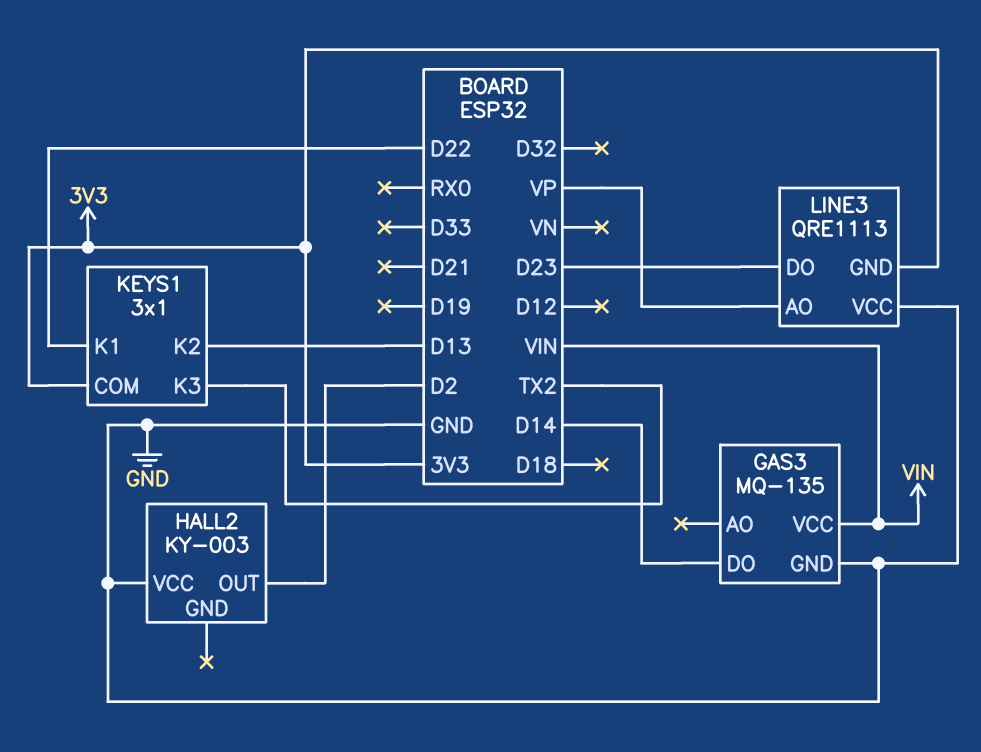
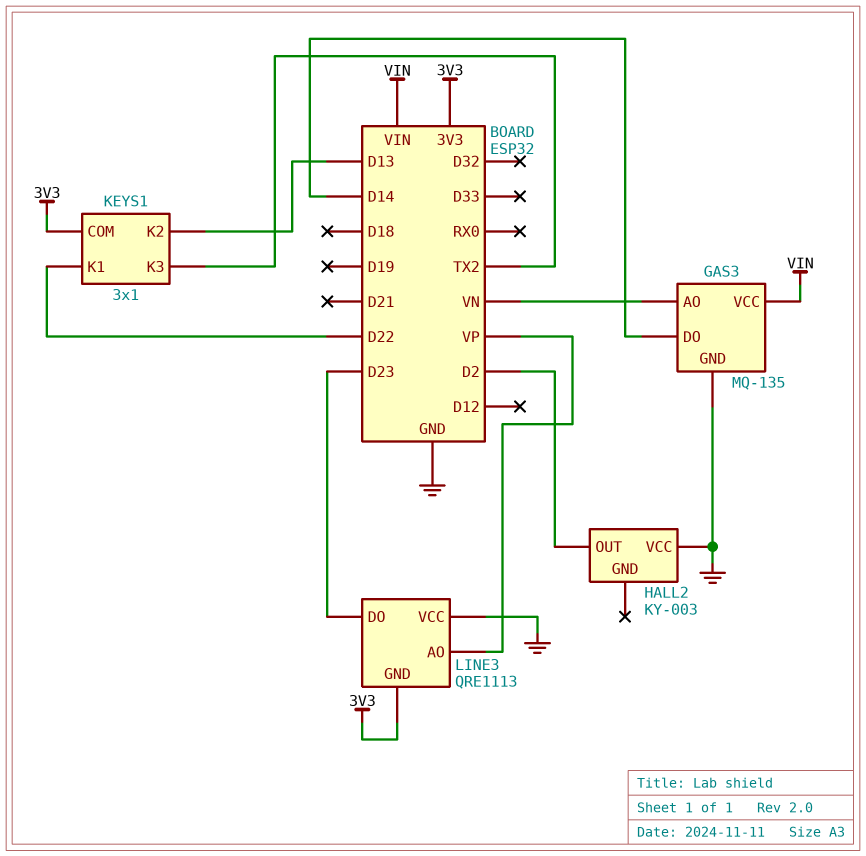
GAS3 pin AO: none -> VN

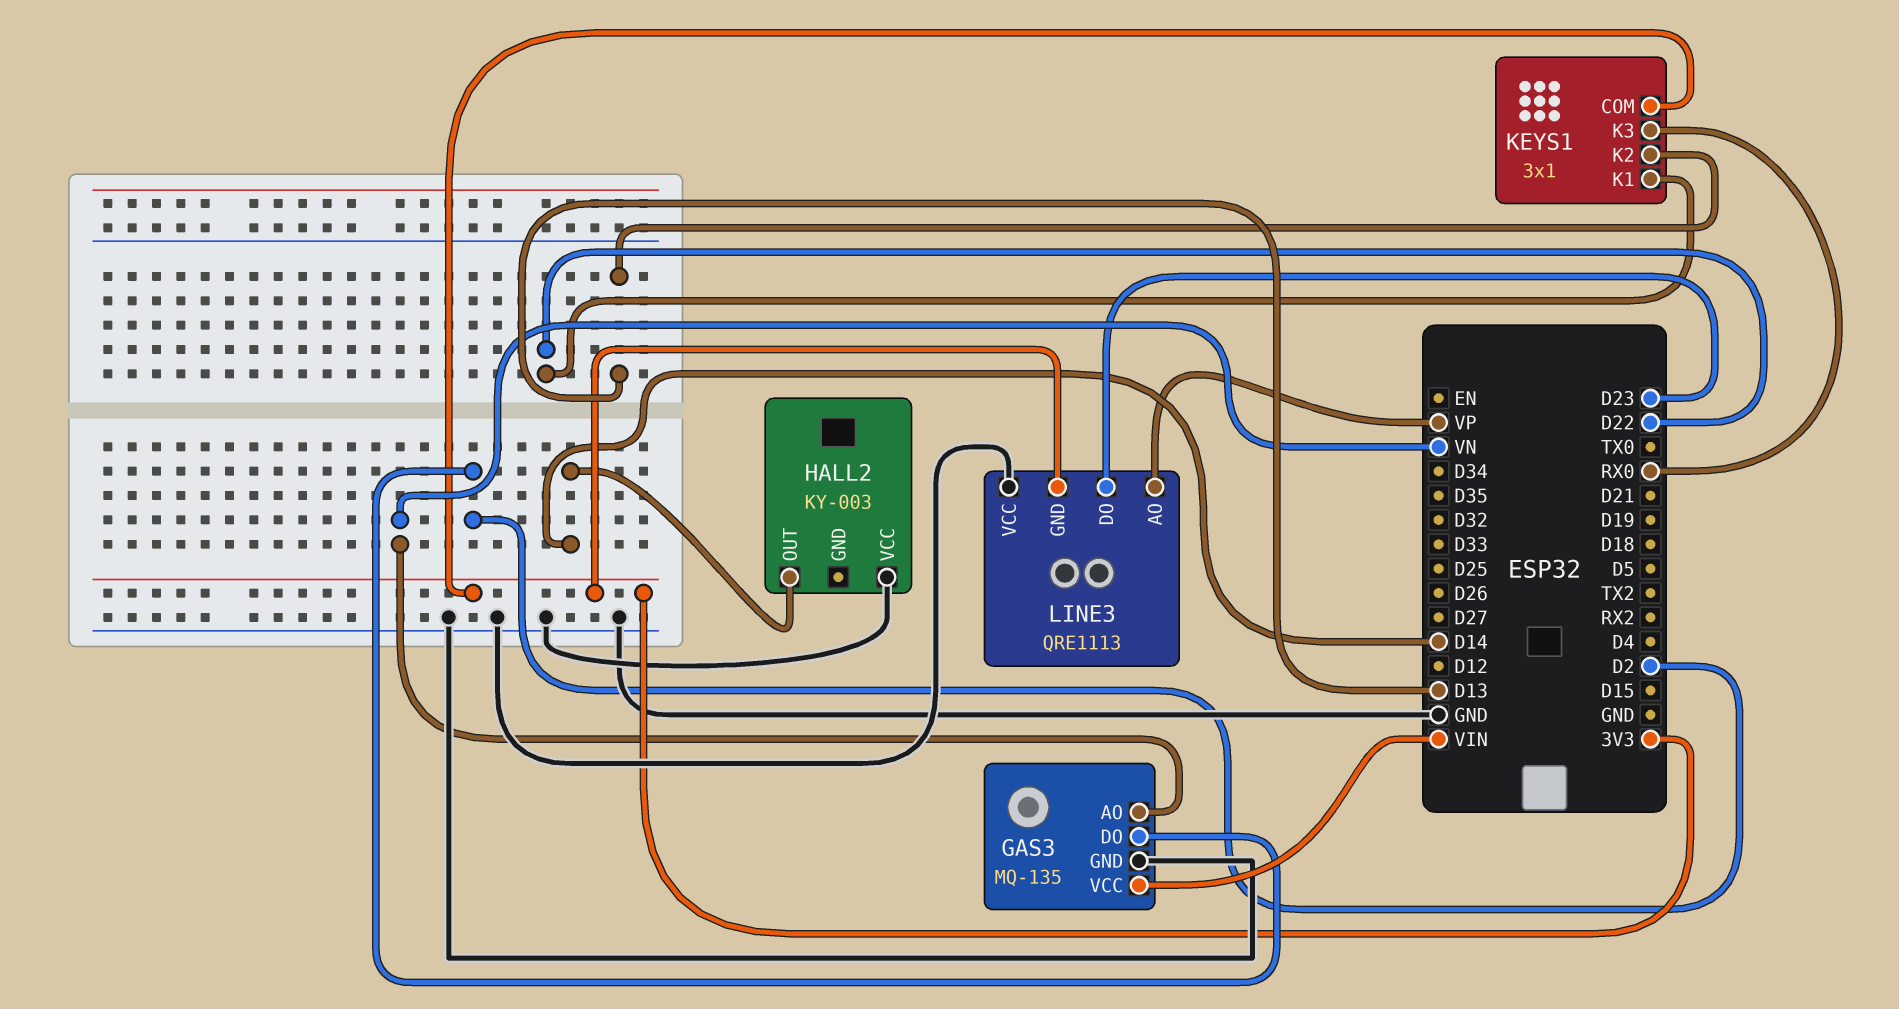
GAS3 pin DO: D14 -> D2
HALL2 pin OUT: D2 -> D14
KEYS1 pin K3: TX2 -> RX0

